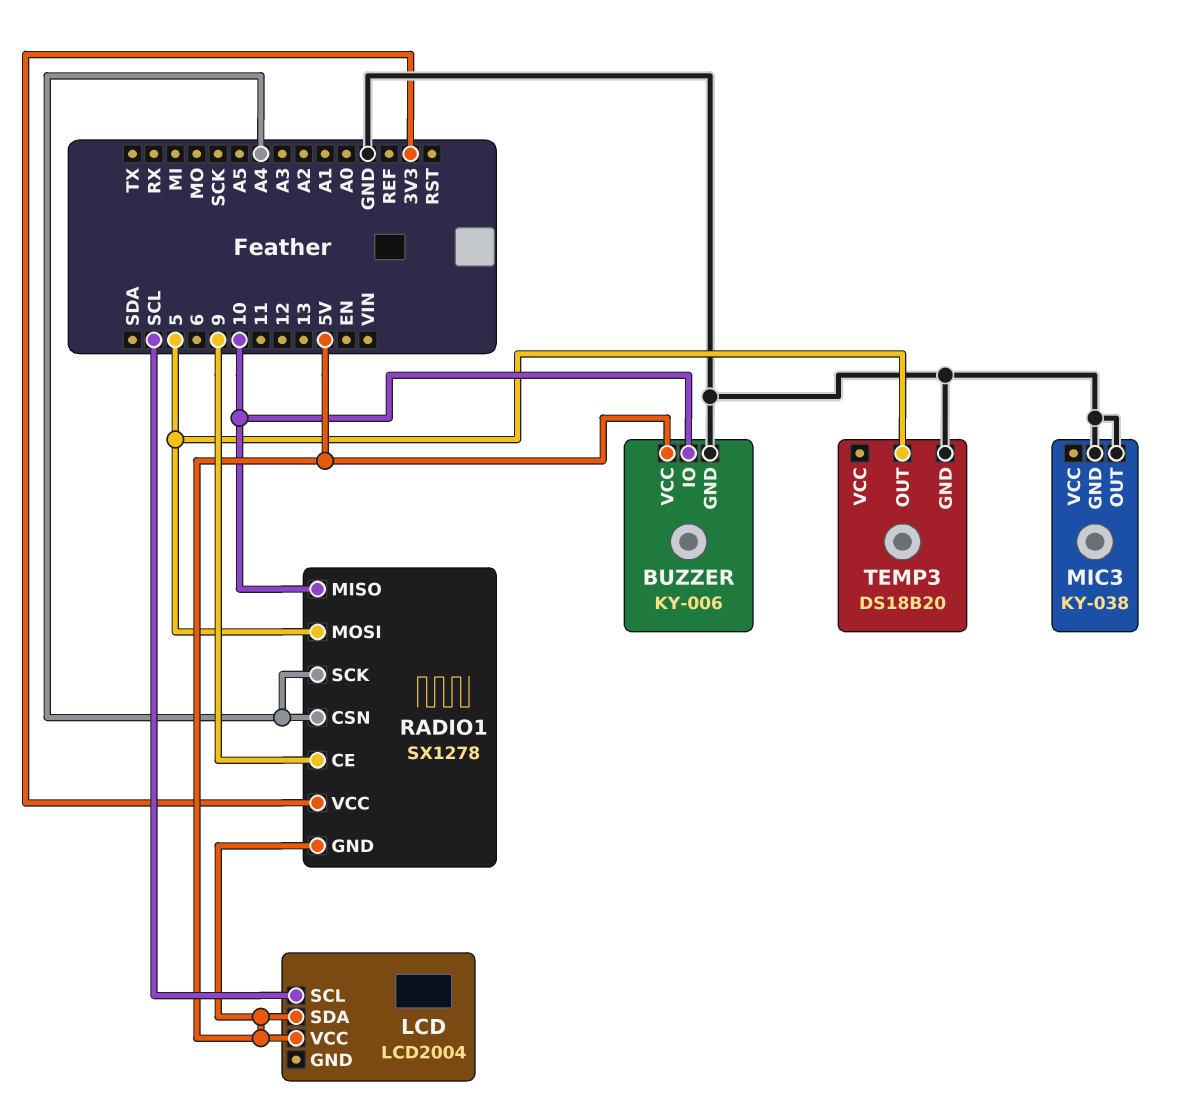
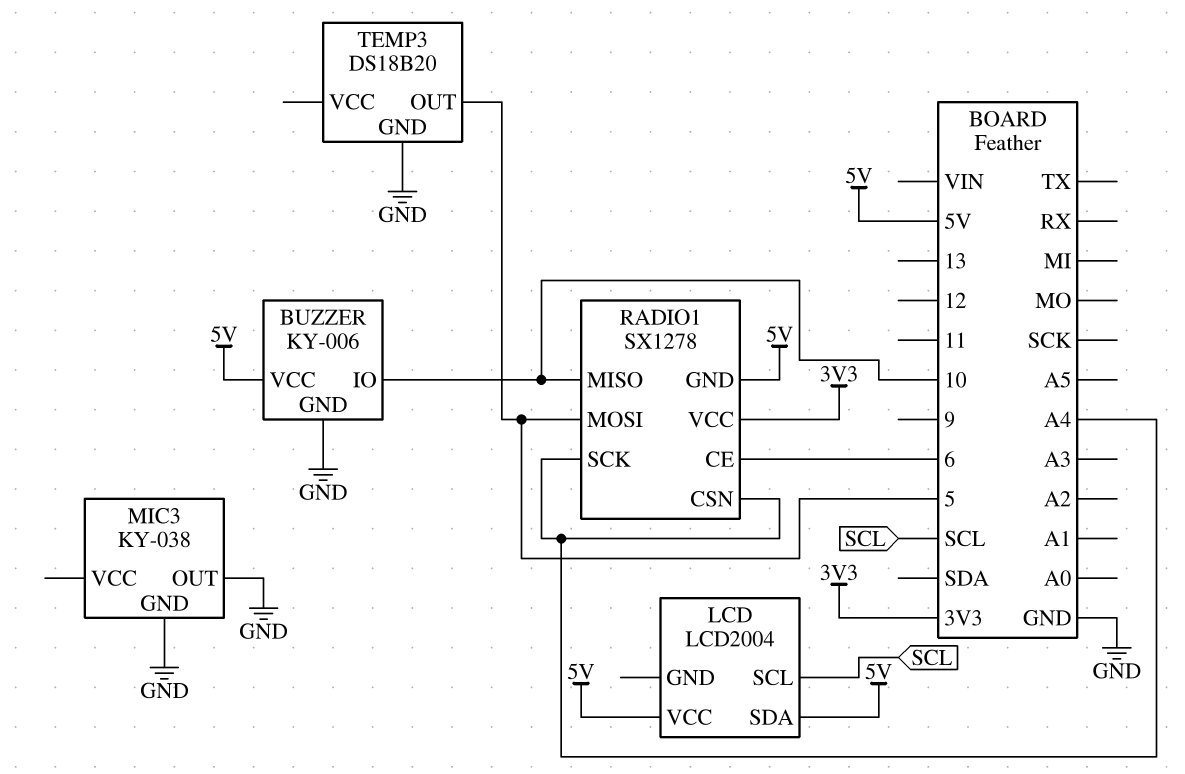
RADIO1 pin CE: 9 -> 6

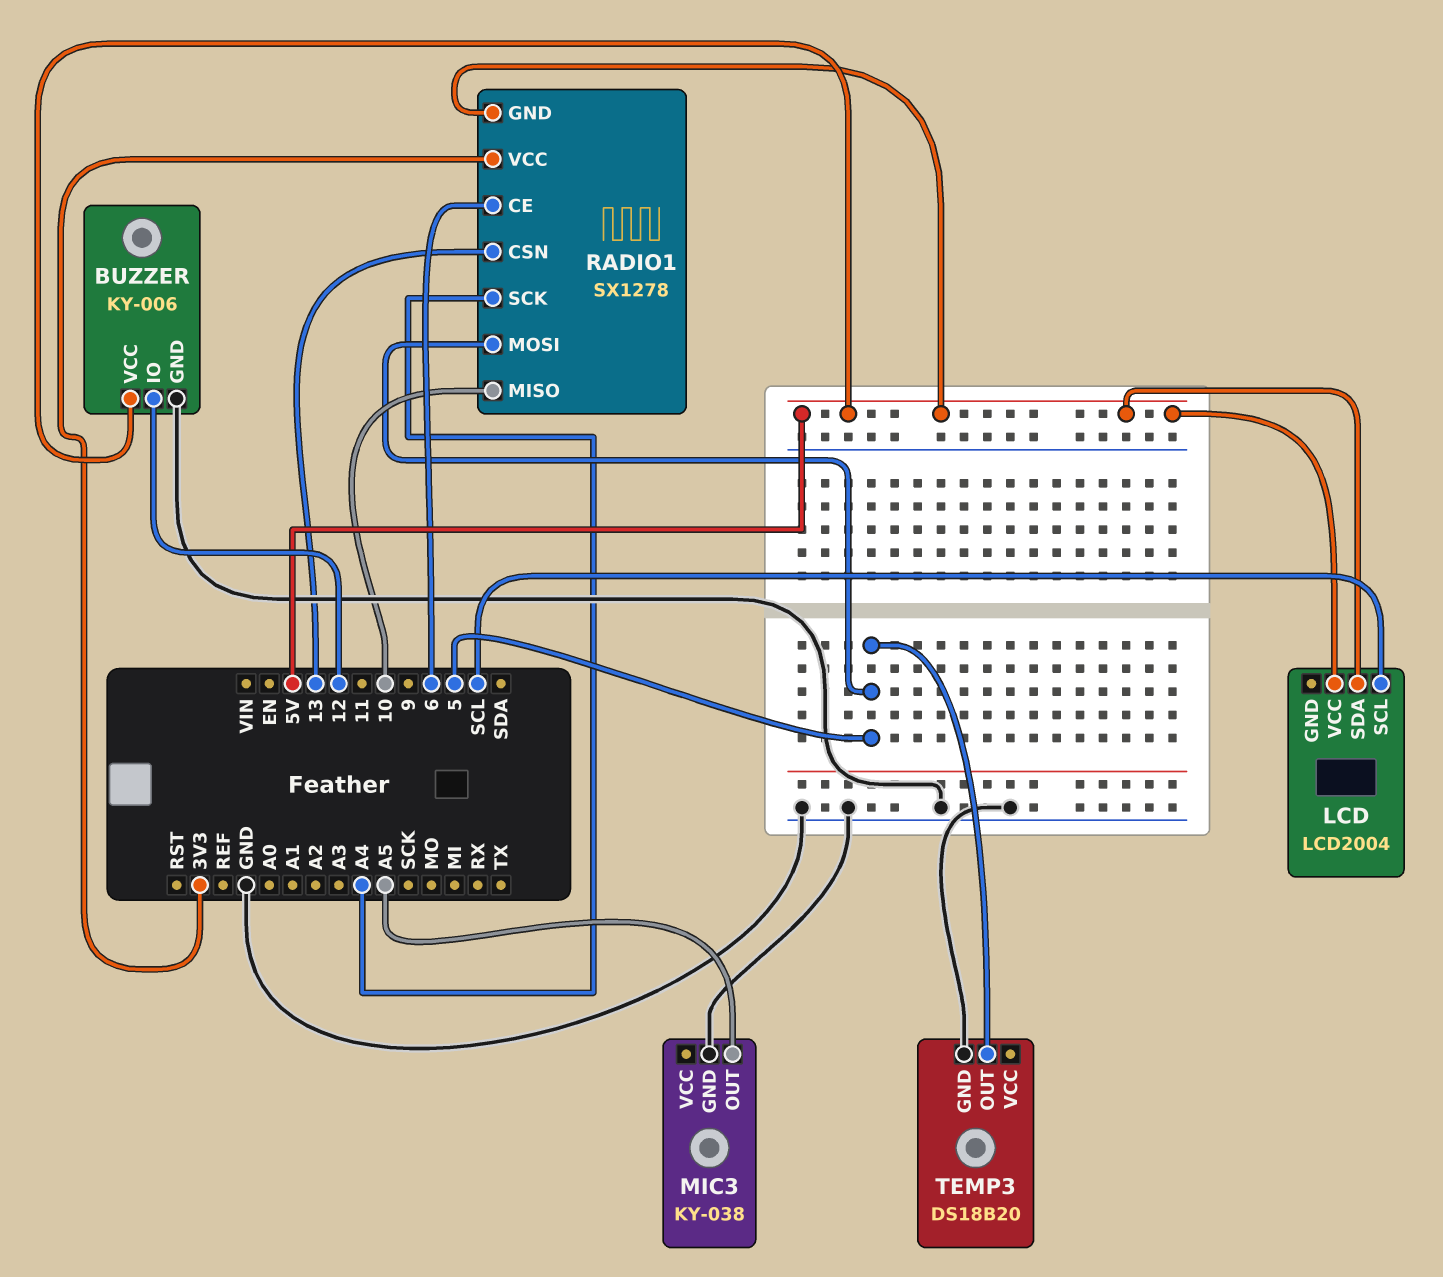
BUZZER pin IO: 10 -> 12
MIC3 pin OUT: GND -> A5
RADIO1 pin CSN: A4 -> 13

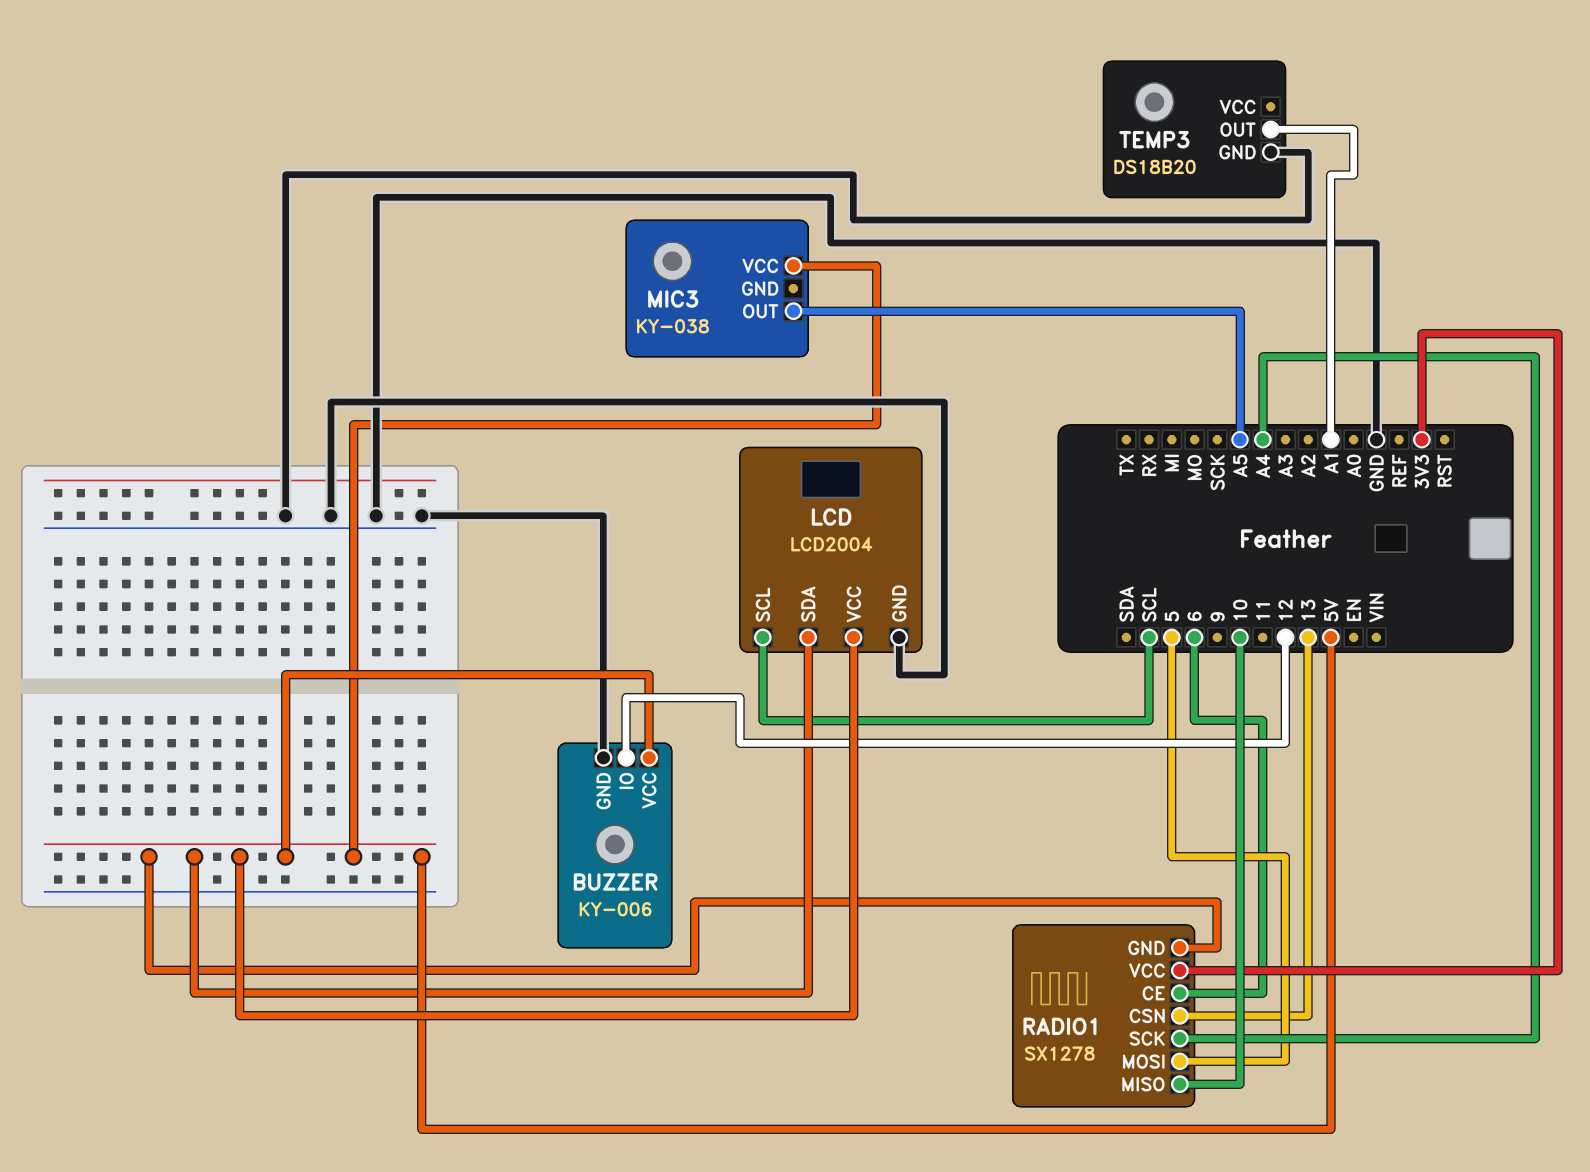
LCD pin GND: none -> GND
MIC3 pin GND: GND -> none
MIC3 pin VCC: none -> 5V
TEMP3 pin OUT: 5 -> A1

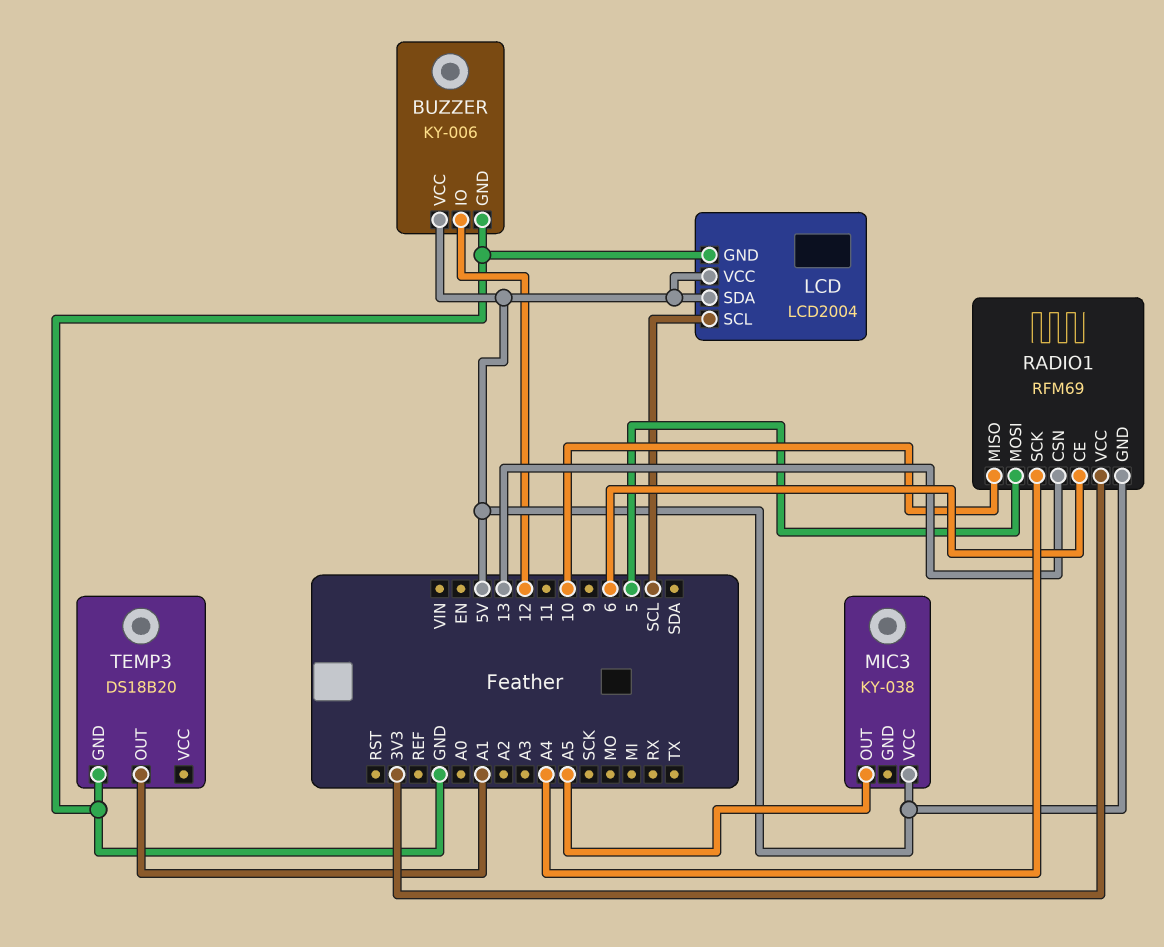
RADIO1: SX1278 -> RFM69

